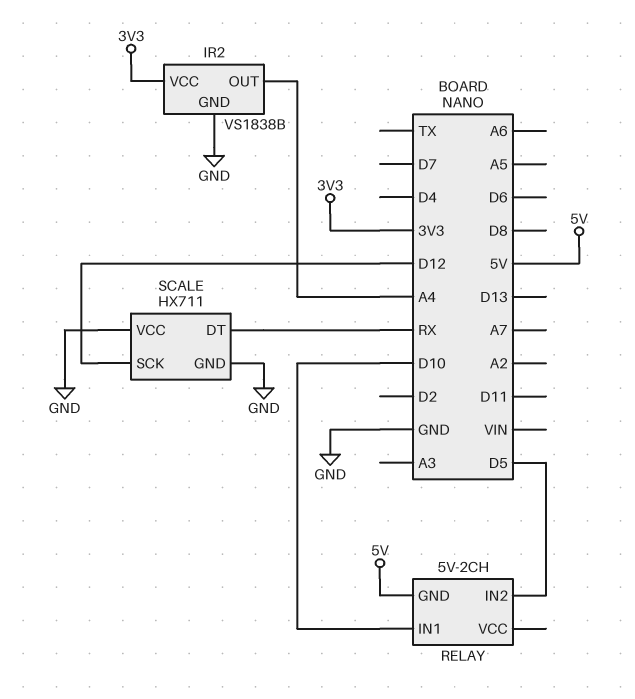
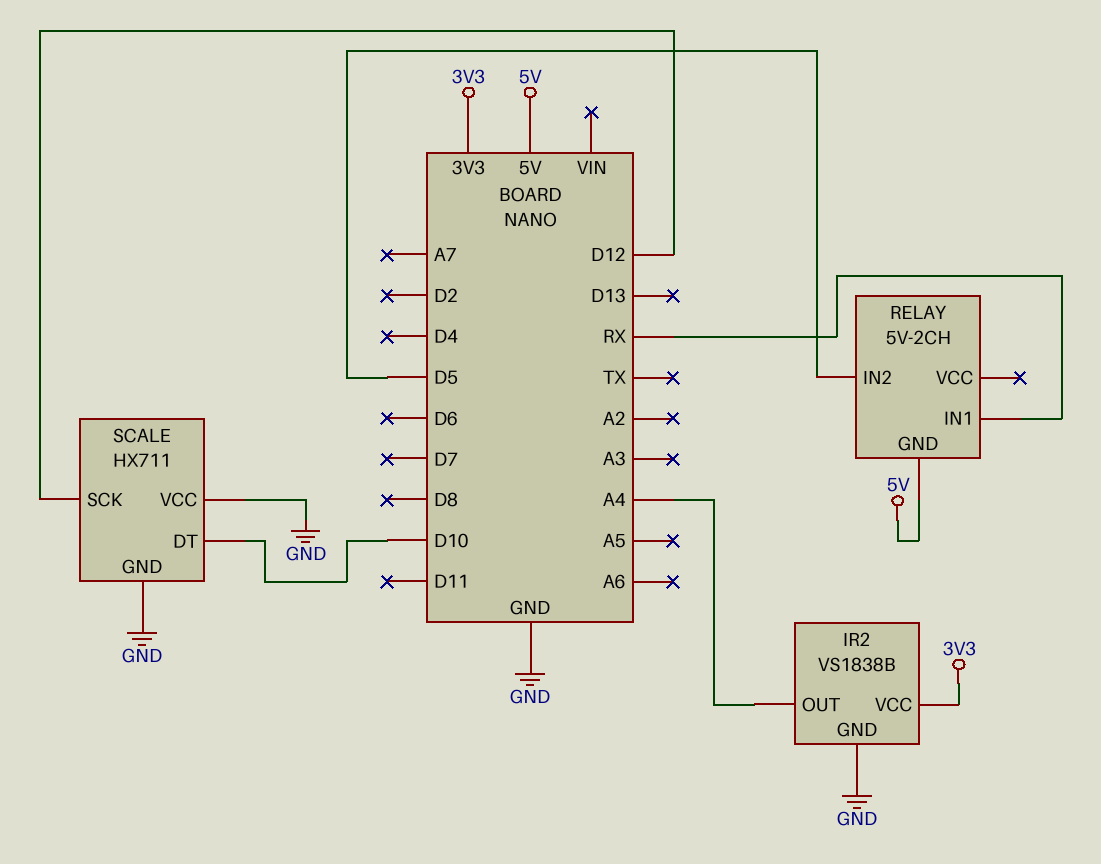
RELAY pin IN1: D10 -> RX
SCALE pin DT: RX -> D10

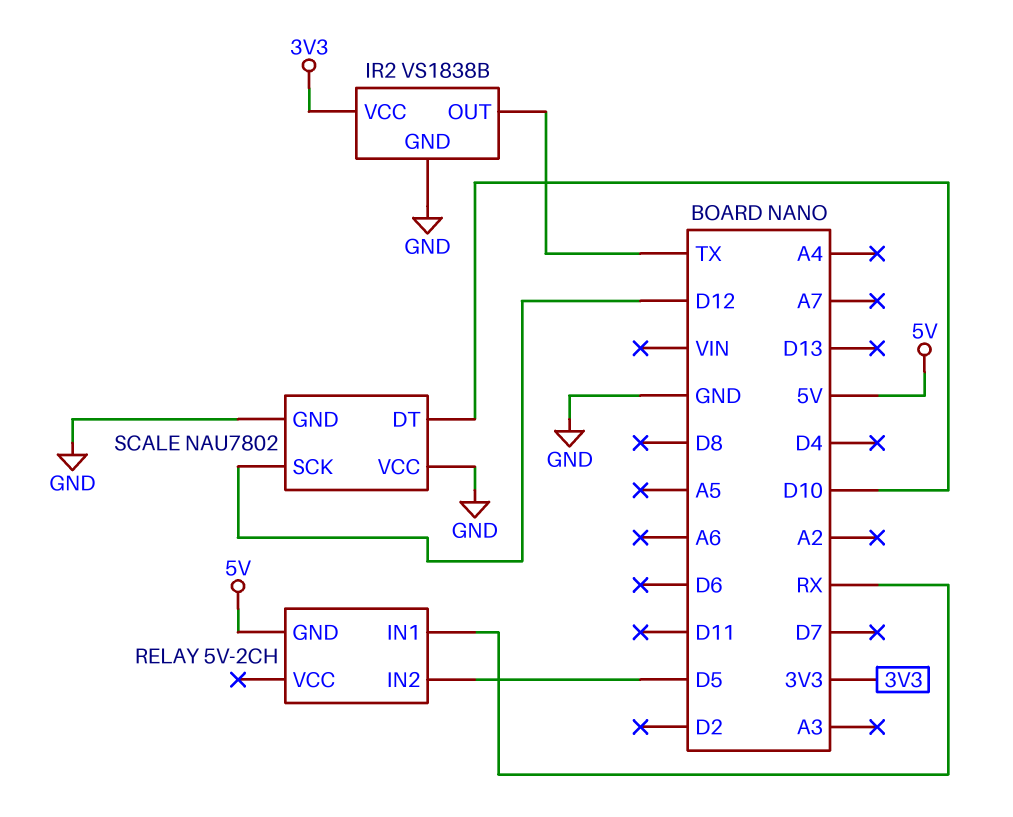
IR2 pin OUT: A4 -> TX
SCALE: HX711 -> NAU7802

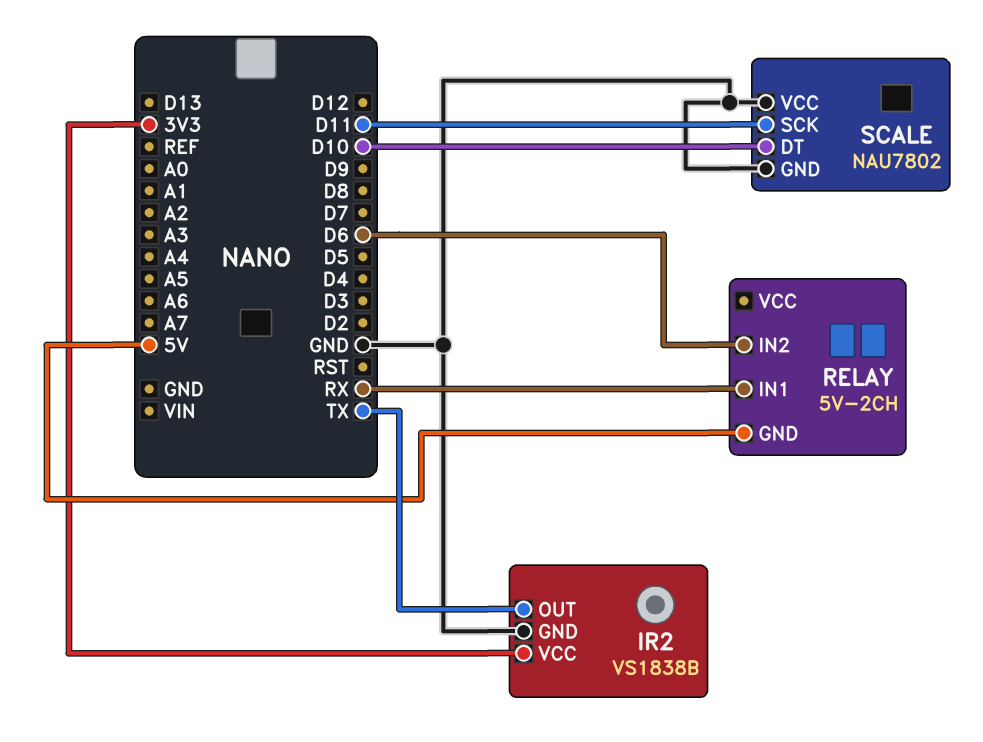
RELAY pin IN2: D5 -> D6
SCALE pin SCK: D12 -> D11

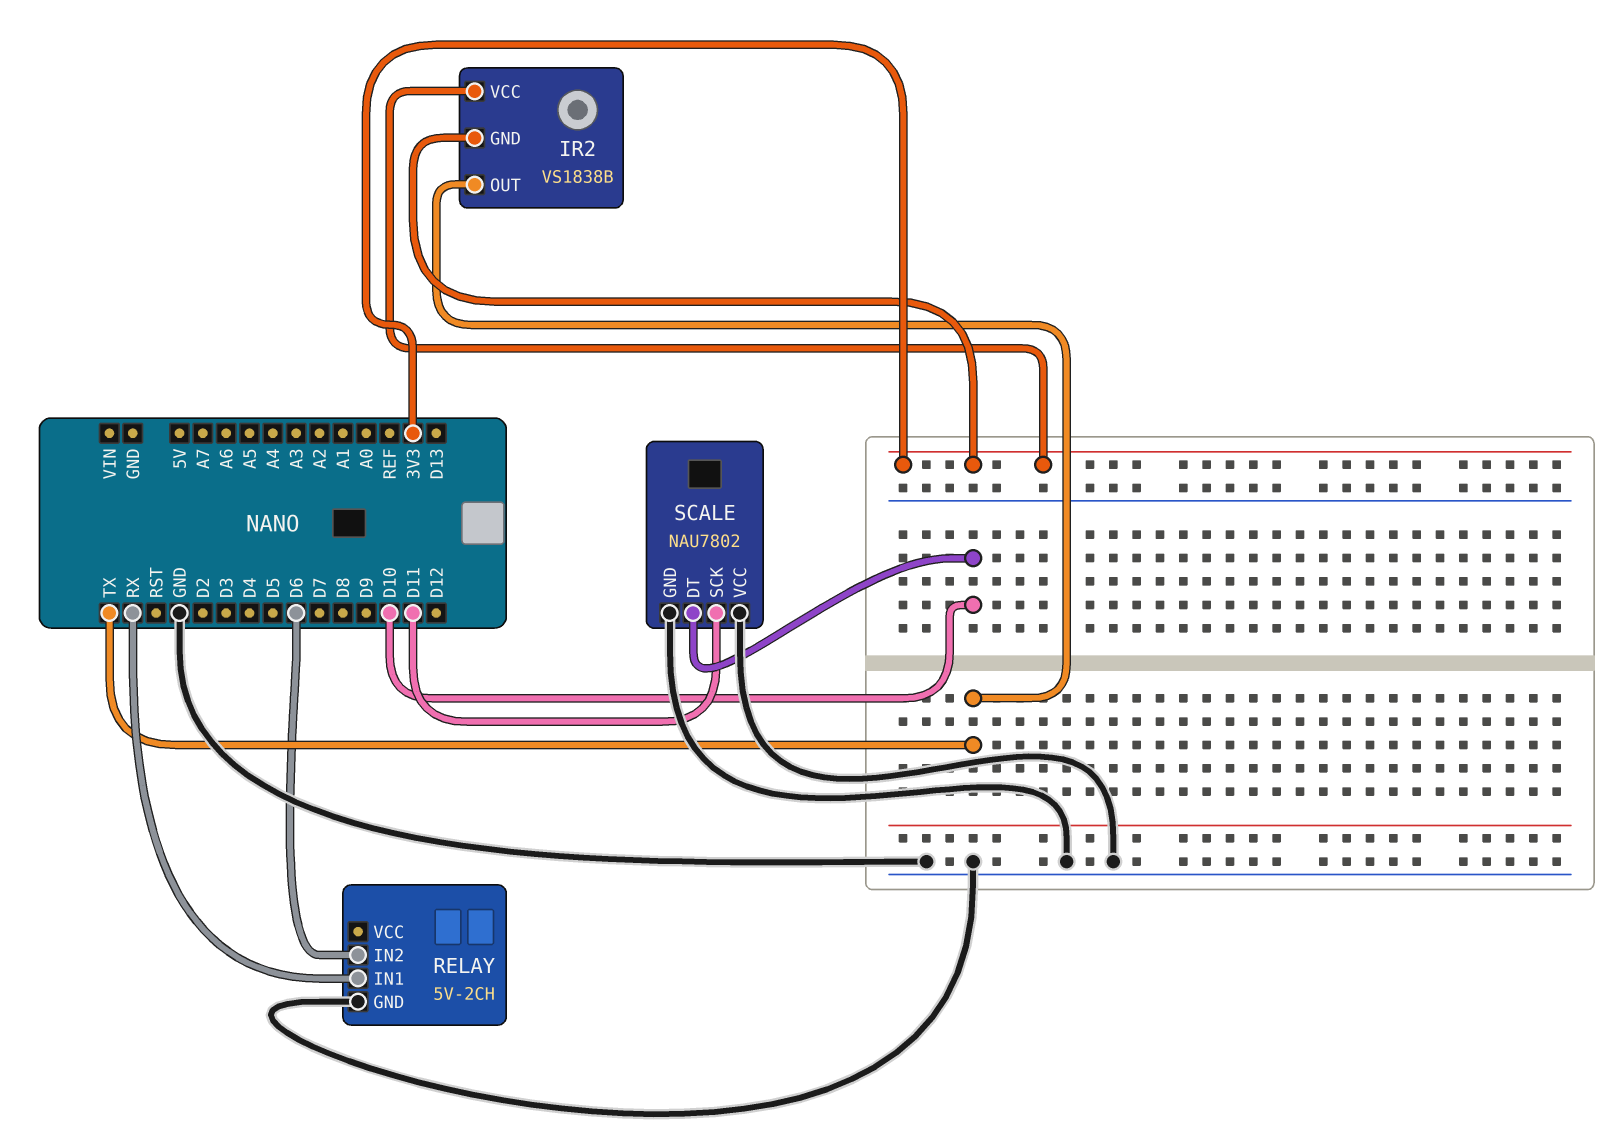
IR2 pin GND: GND -> 3V3
RELAY pin GND: 5V -> GND

